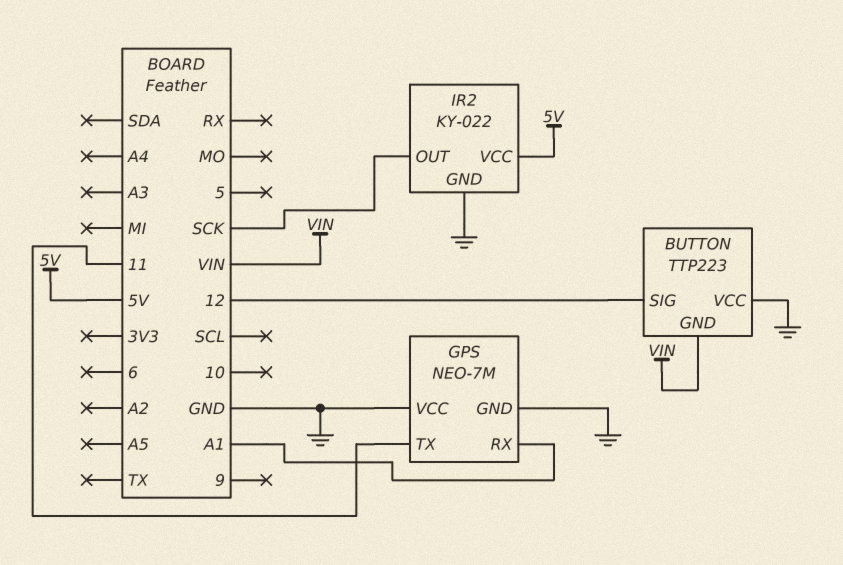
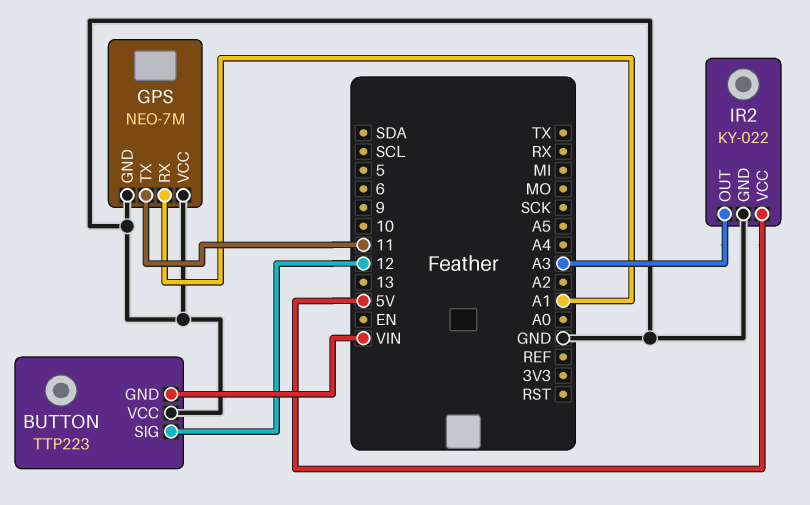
IR2 pin OUT: SCK -> A3

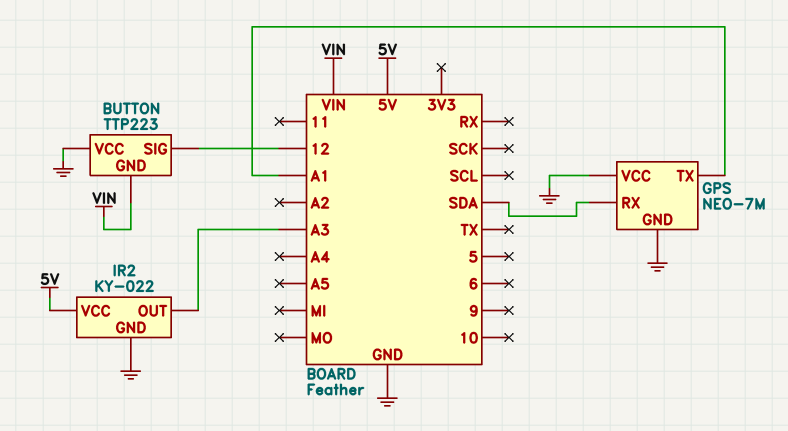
GPS pin RX: A1 -> SDA
GPS pin TX: 11 -> A1

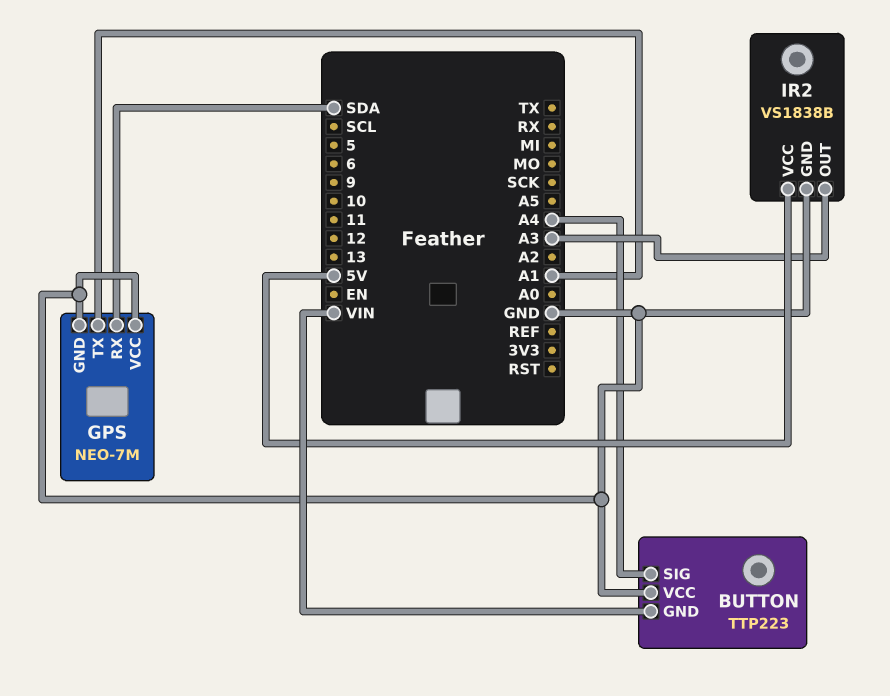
BUTTON pin SIG: 12 -> A4
IR2: KY-022 -> VS1838B

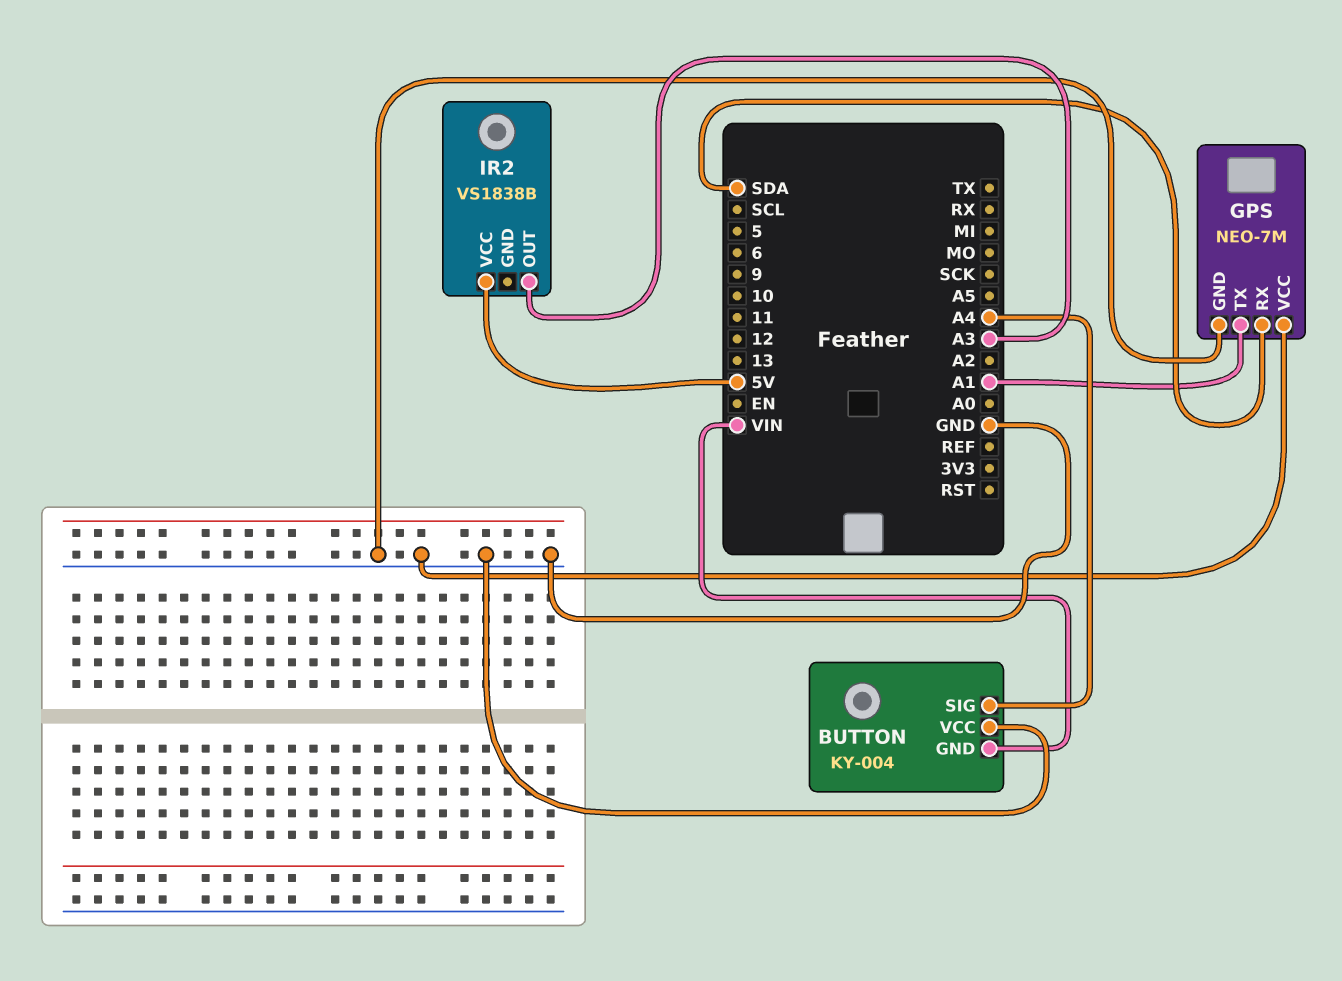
BUTTON: TTP223 -> KY-004
IR2 pin GND: GND -> none

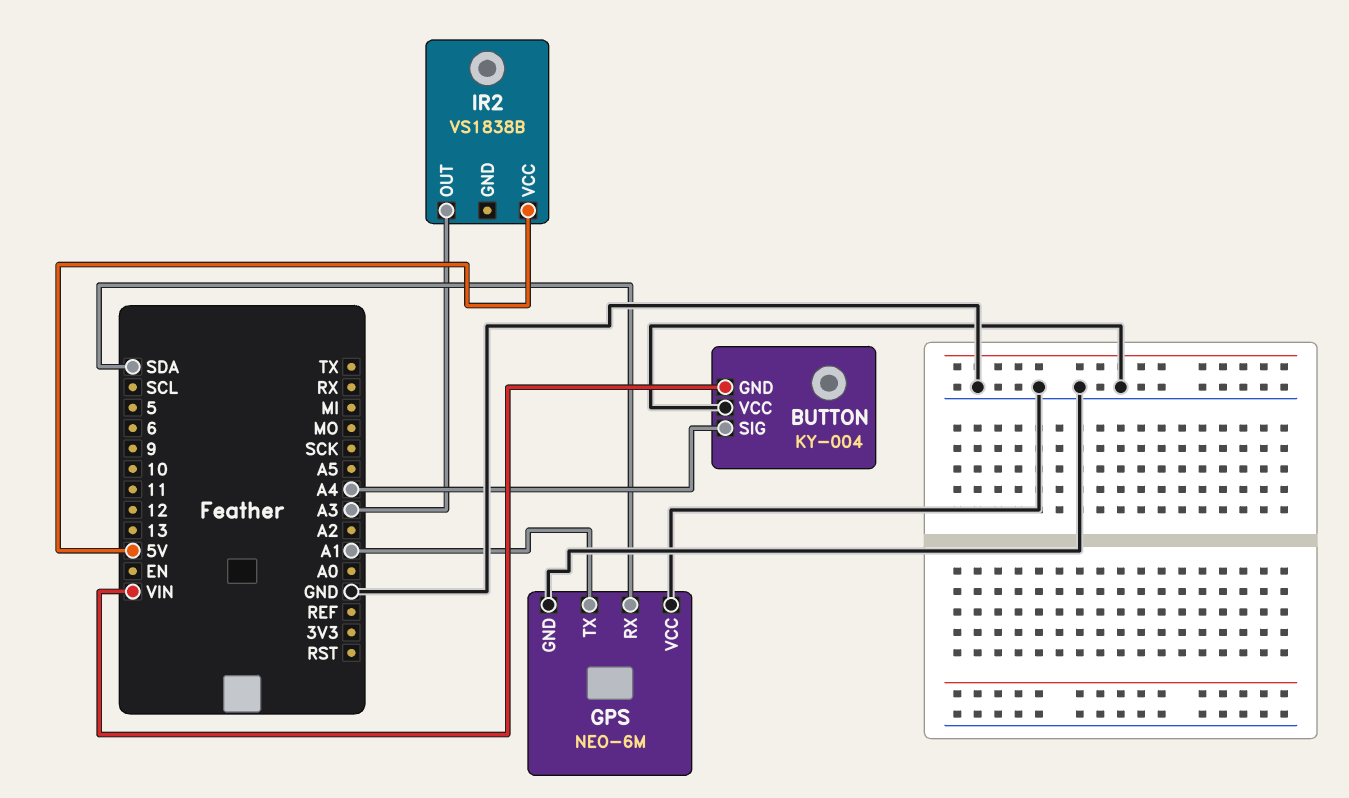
GPS: NEO-7M -> NEO-6M

